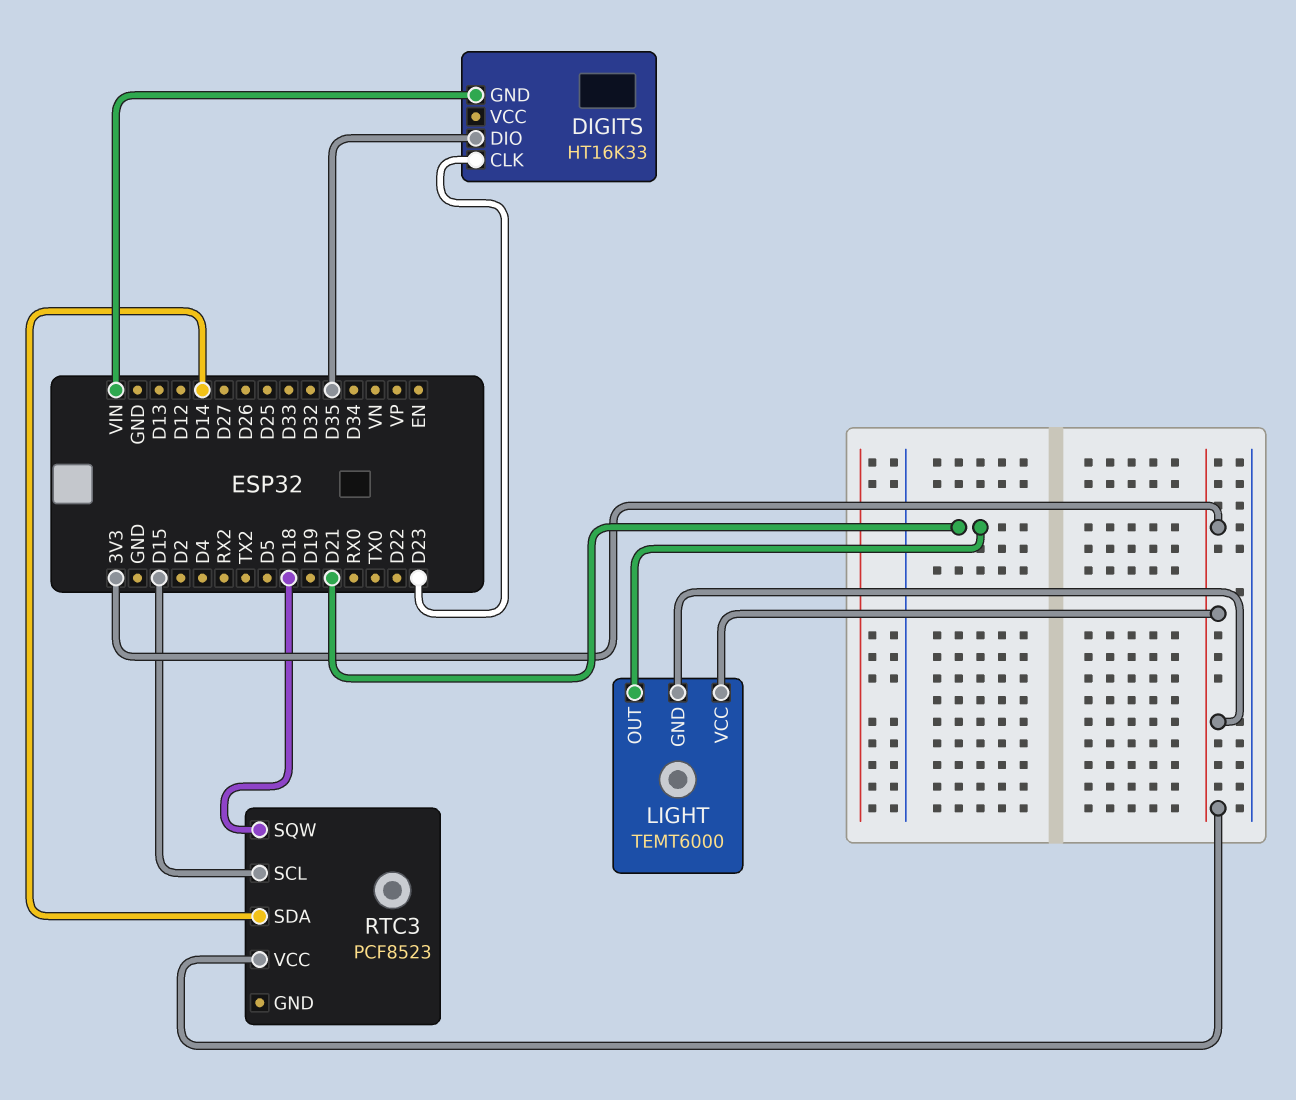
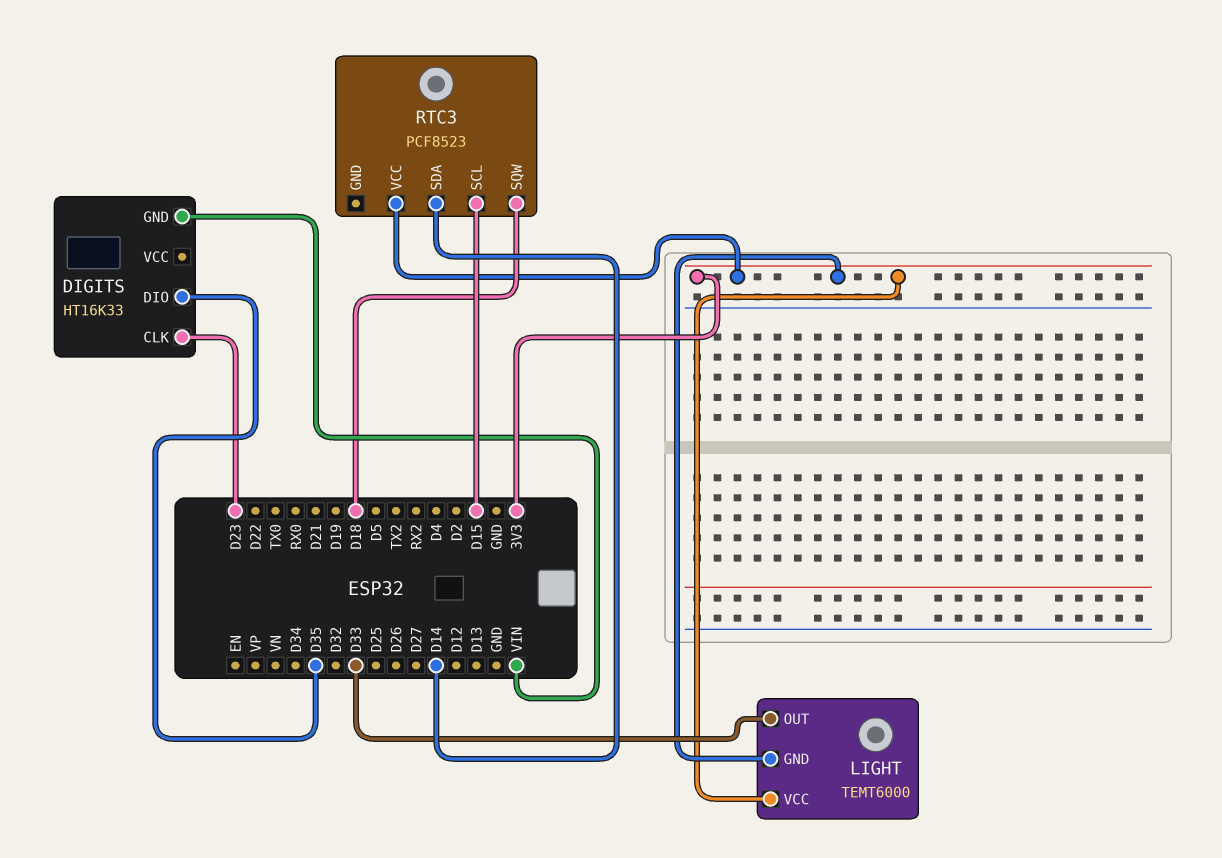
LIGHT pin OUT: D21 -> D33

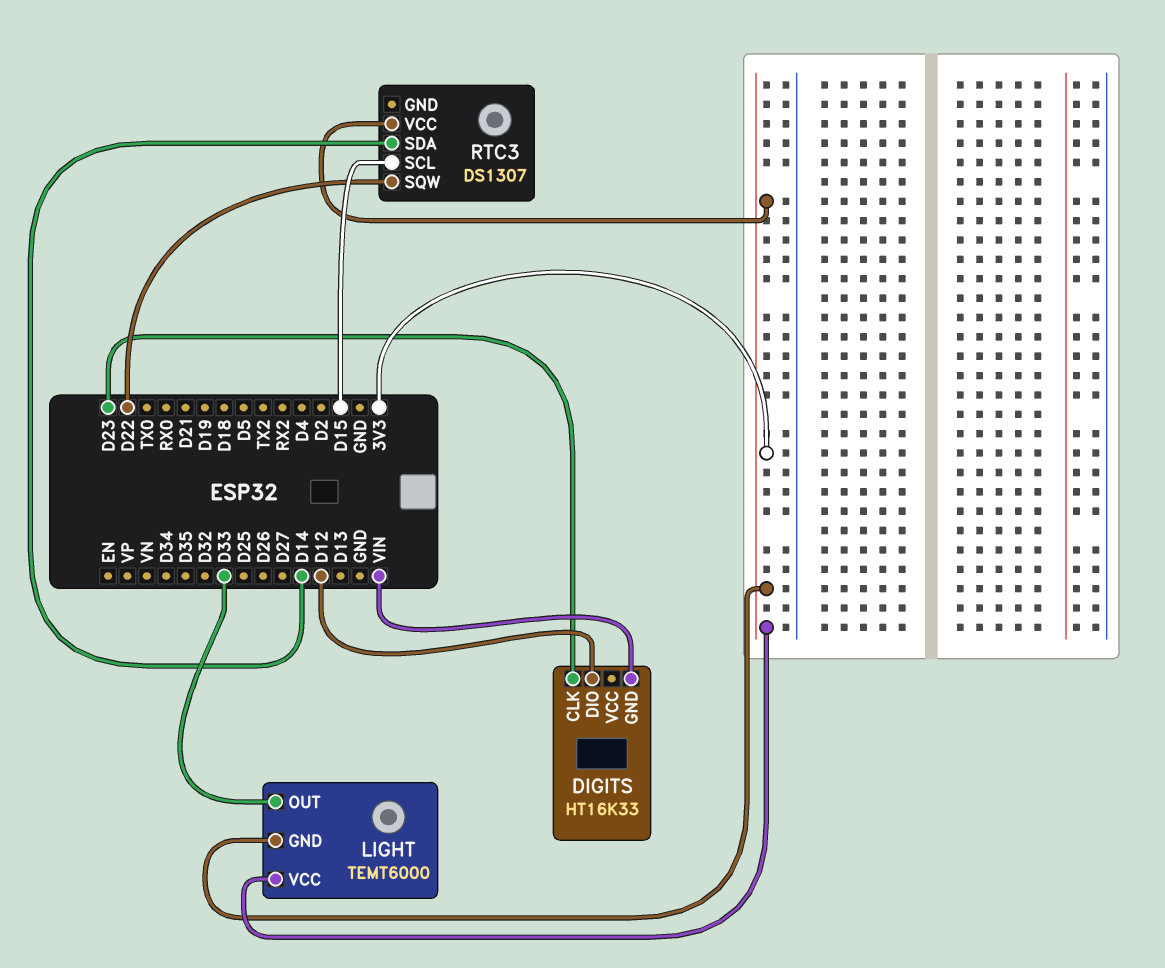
DIGITS pin DIO: D35 -> D12
RTC3: PCF8523 -> DS1307
RTC3 pin SQW: D18 -> D22

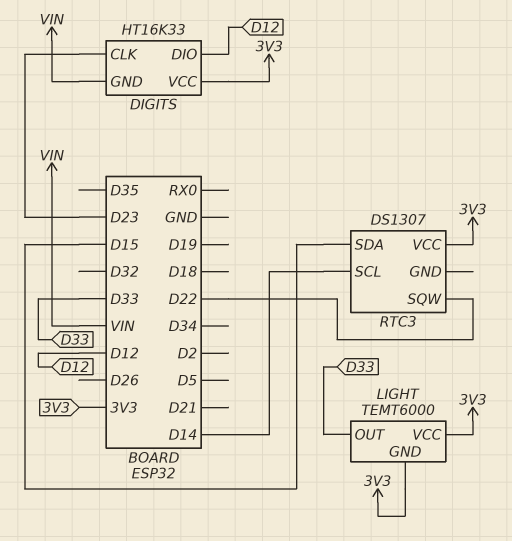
DIGITS pin VCC: none -> 3V3
RTC3 pin SCL: D15 -> D14
RTC3 pin SDA: D14 -> D15

